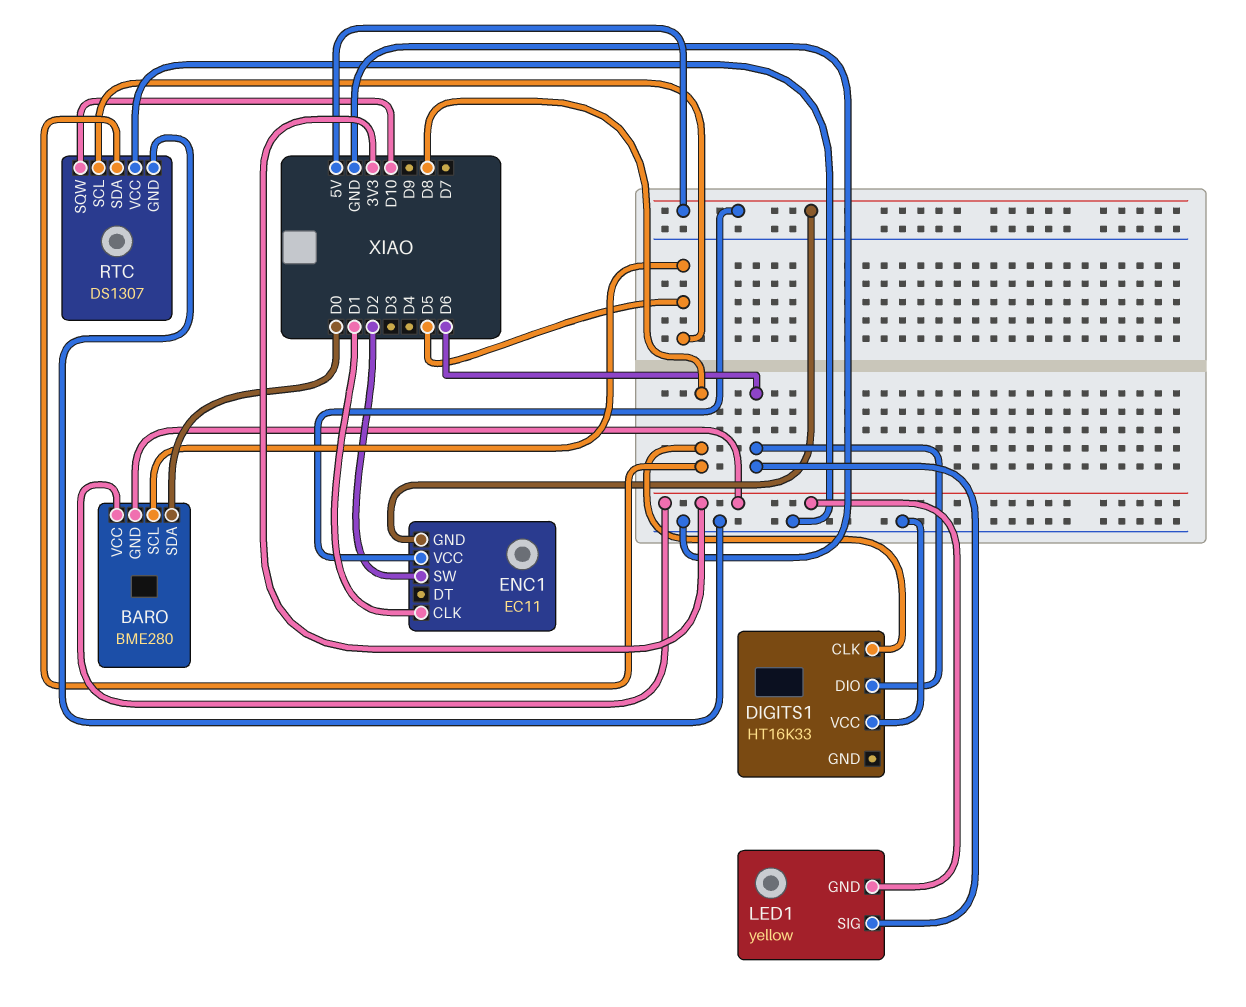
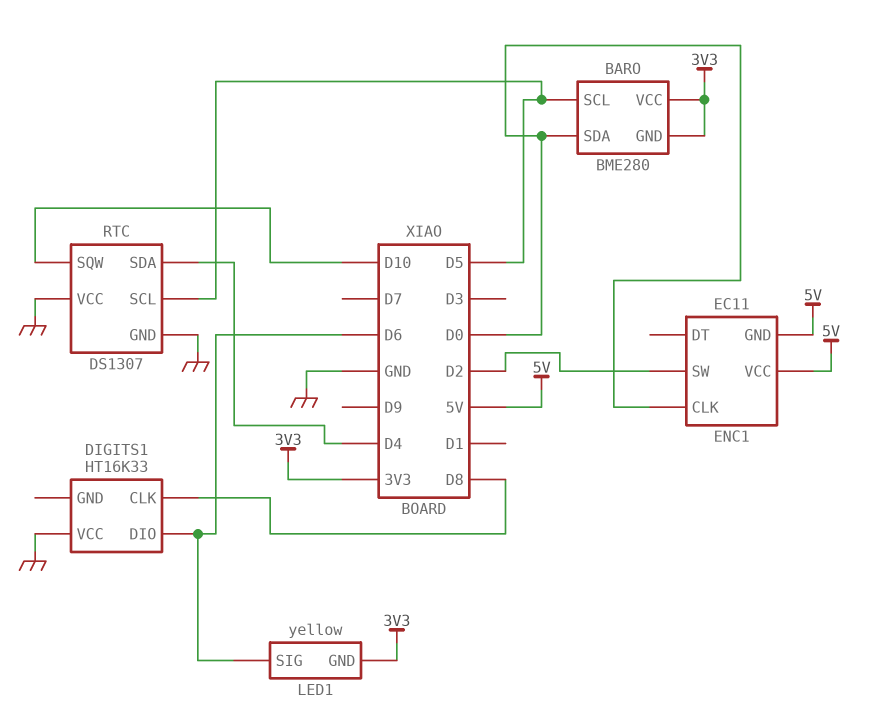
ENC1 pin CLK: D1 -> D0
RTC pin SDA: D8 -> D4

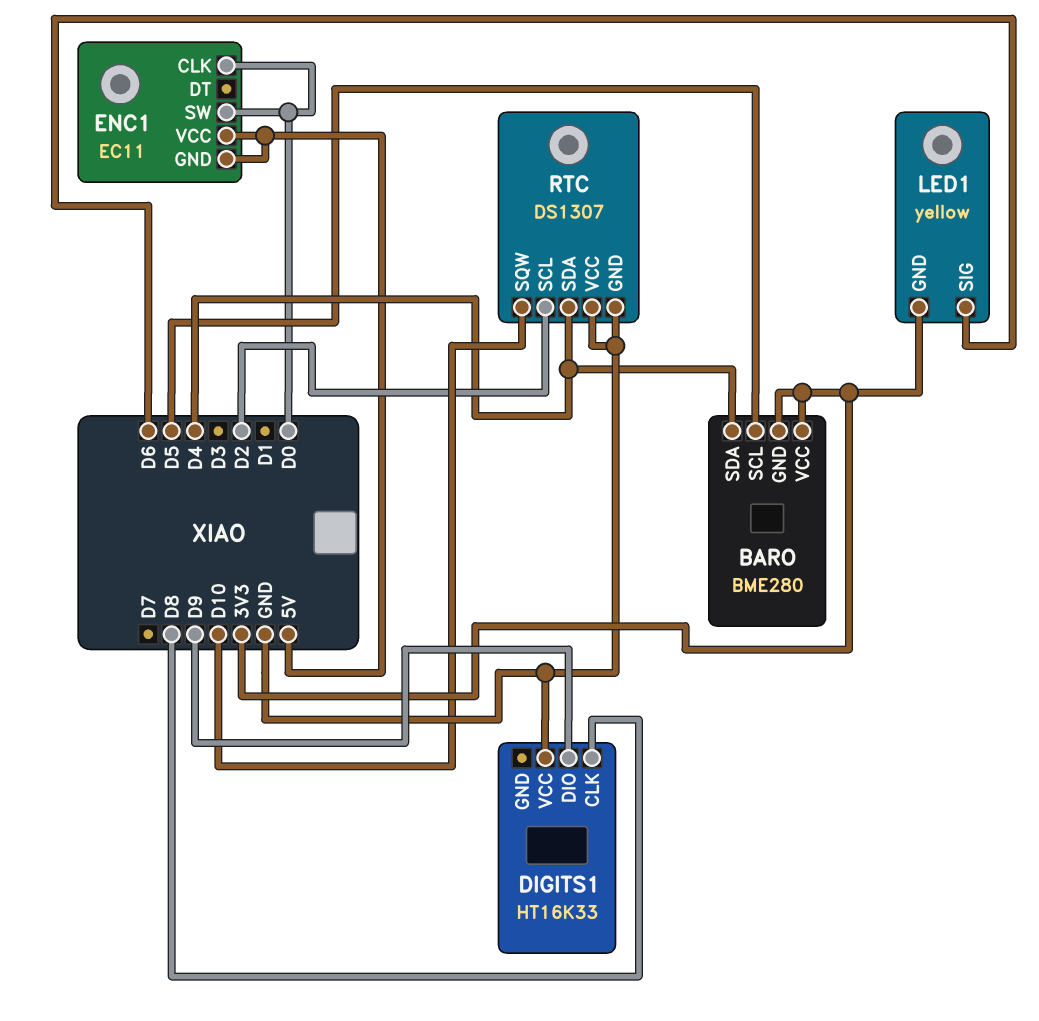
BARO pin SDA: D0 -> D4
DIGITS1 pin DIO: D6 -> D9
ENC1 pin SW: D2 -> D0
RTC pin SCL: D5 -> D2

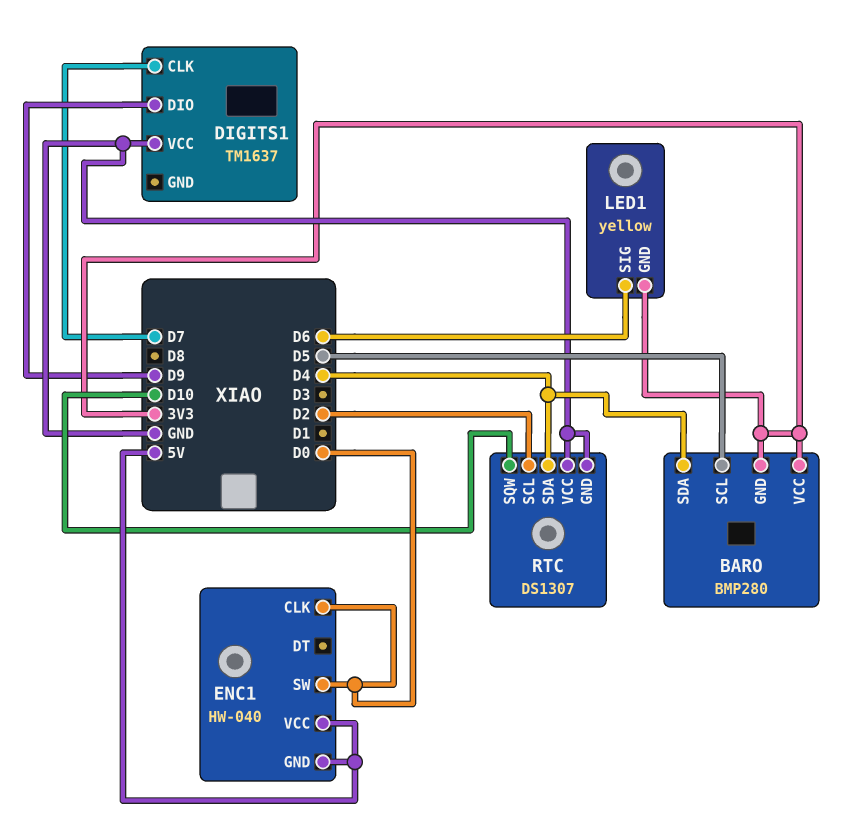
BARO: BME280 -> BMP280
DIGITS1: HT16K33 -> TM1637
DIGITS1 pin CLK: D8 -> D7
ENC1: EC11 -> HW-040

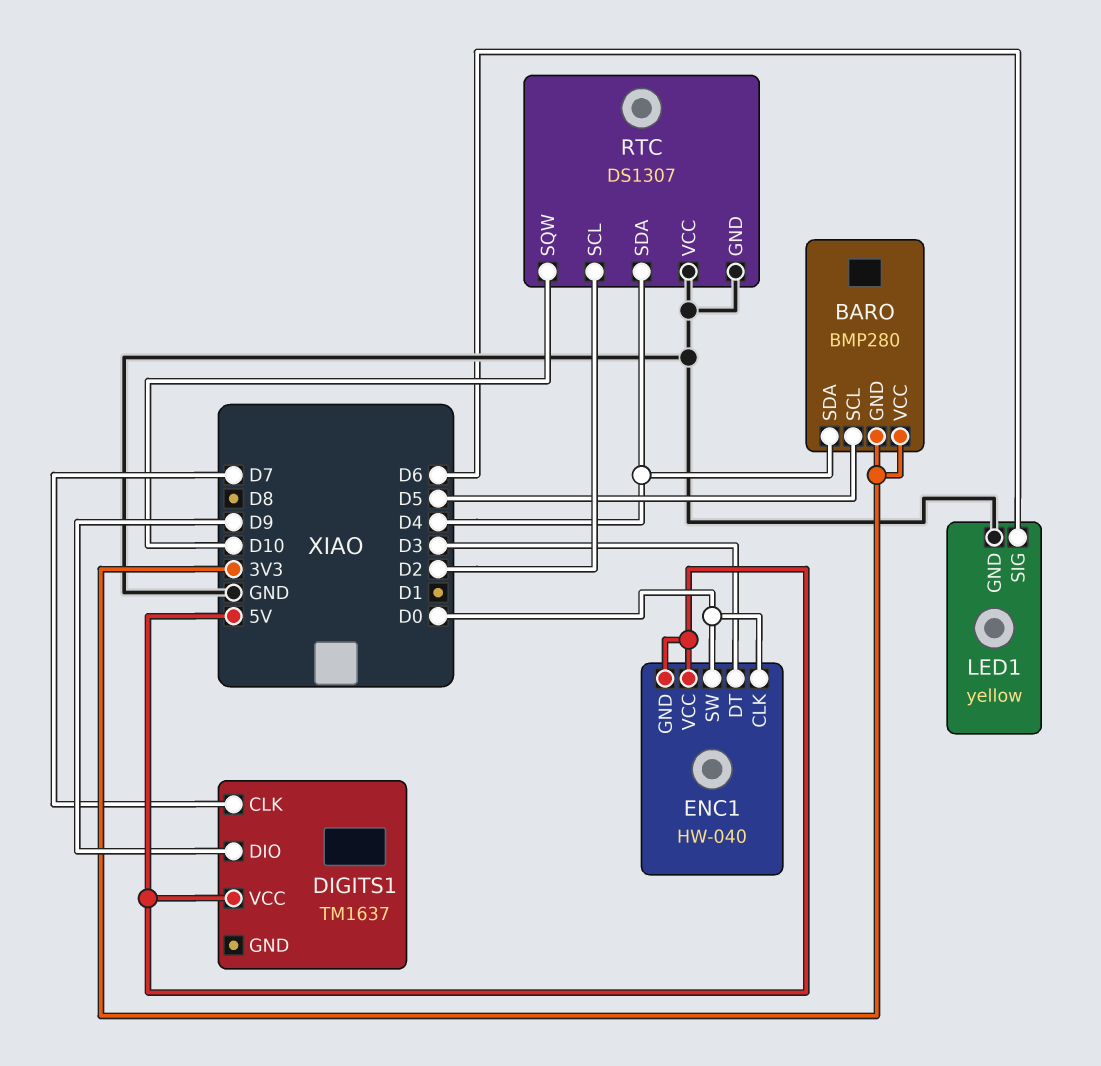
DIGITS1 pin VCC: GND -> 5V
ENC1 pin DT: none -> D3
LED1 pin GND: 3V3 -> GND

